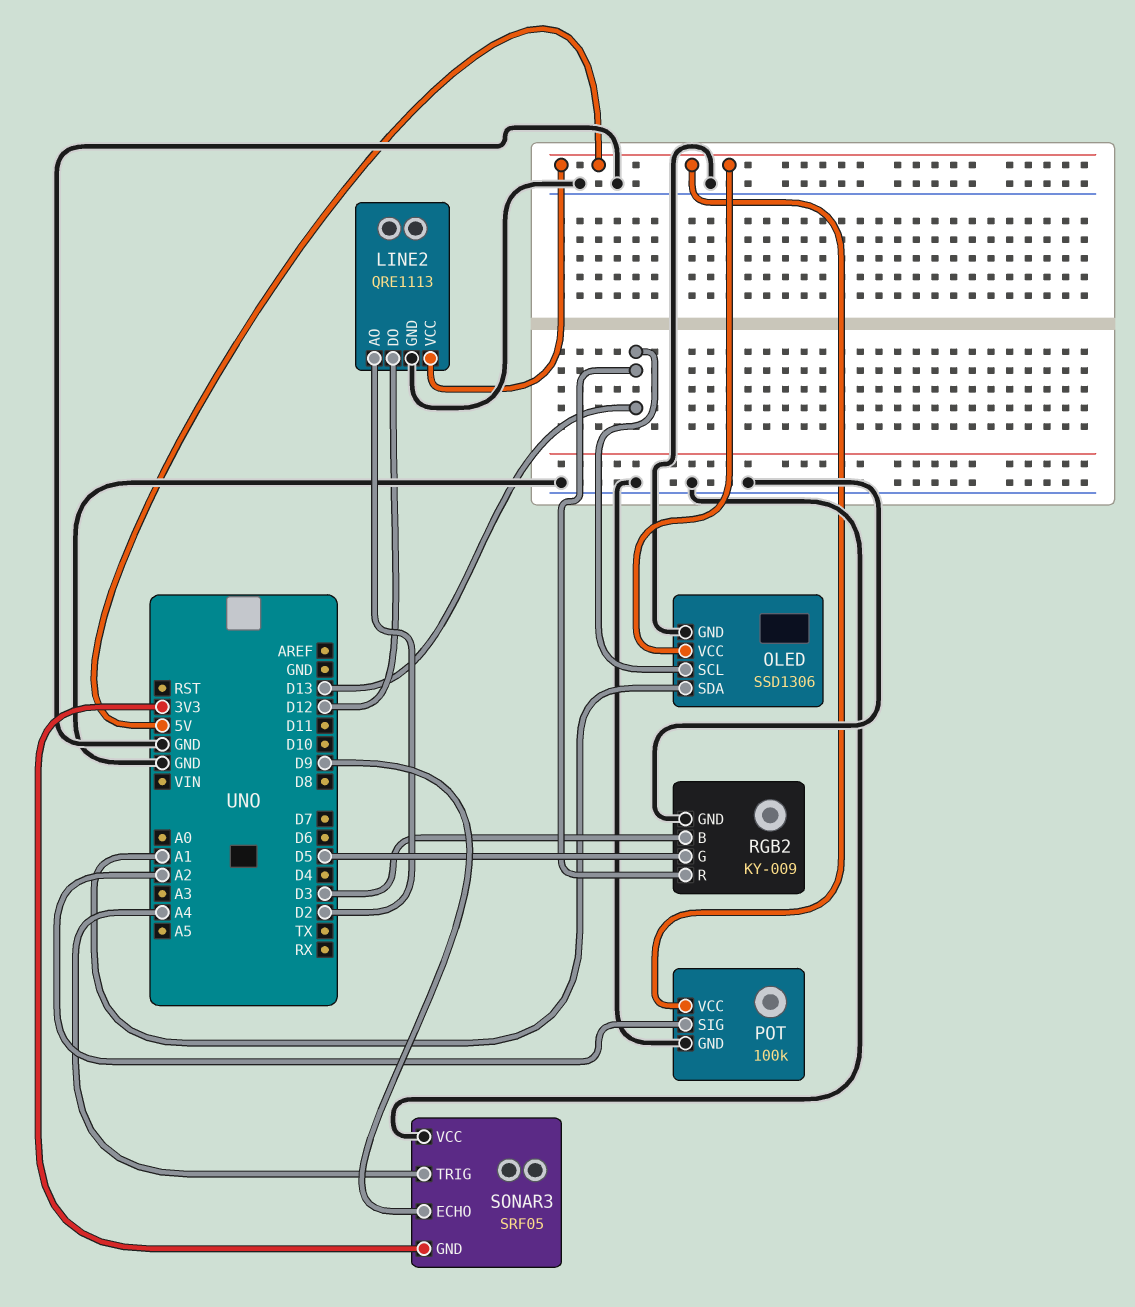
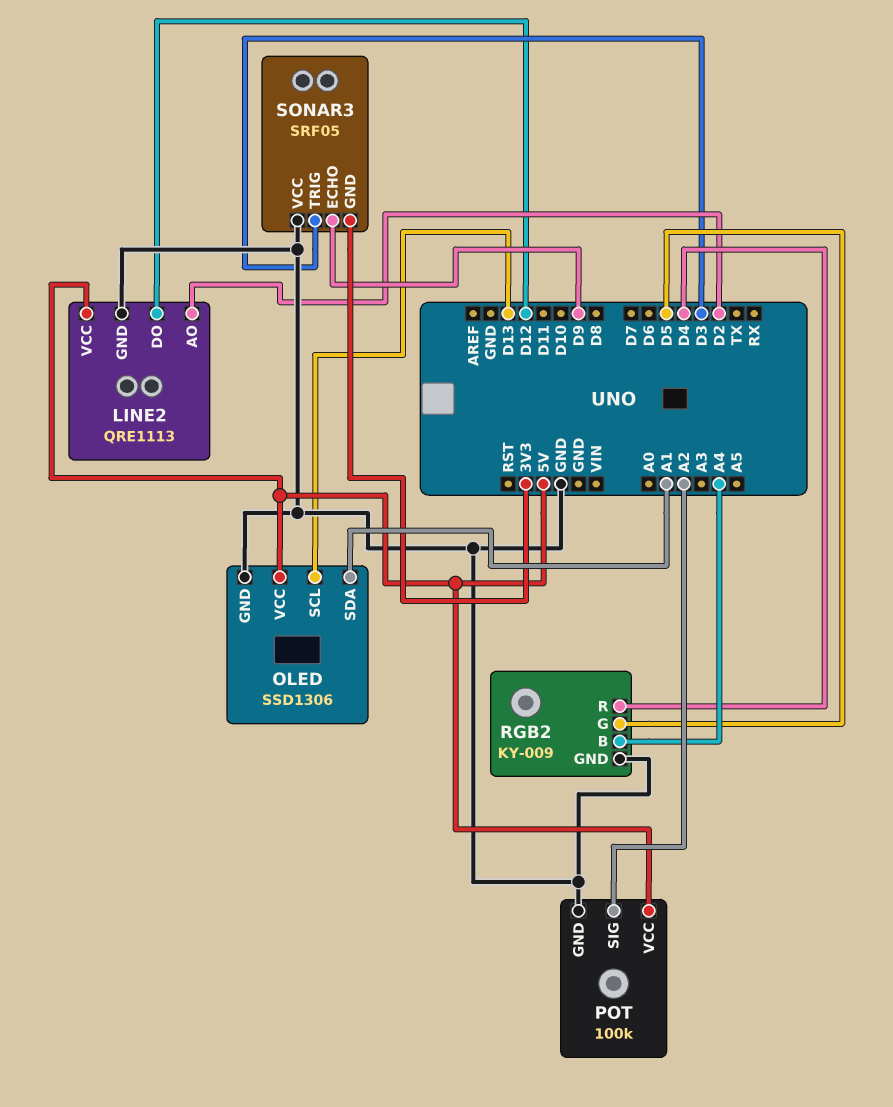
RGB2 pin B: D3 -> A4
RGB2 pin R: D13 -> D4
SONAR3 pin TRIG: A4 -> D3

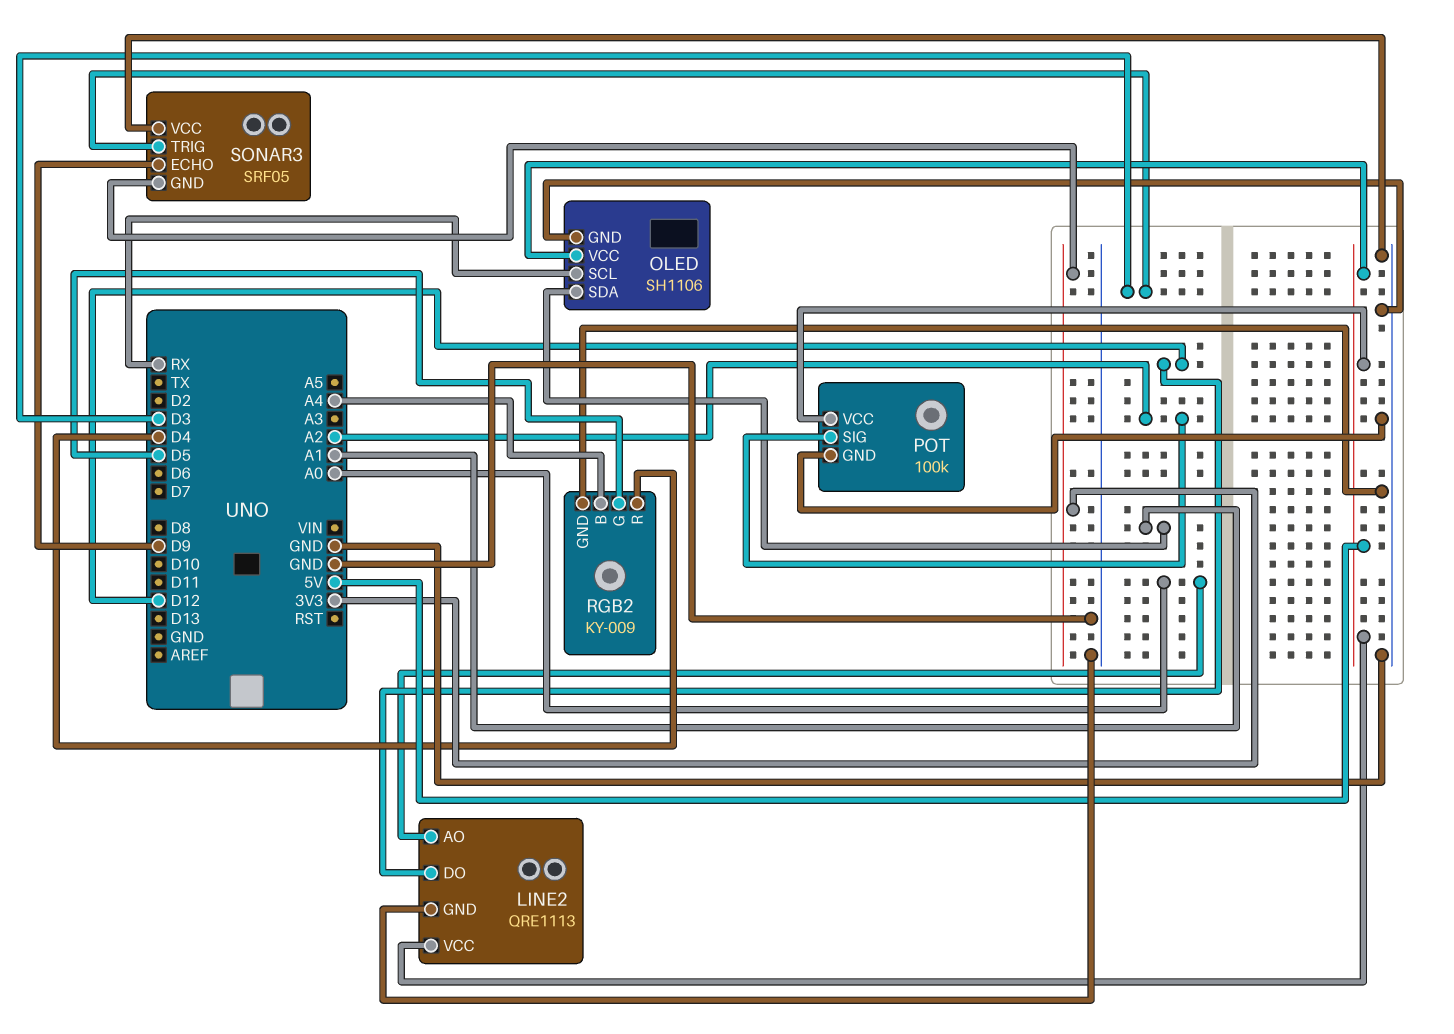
LINE2 pin AO: D2 -> A0
OLED: SSD1306 -> SH1106
OLED pin SCL: D13 -> RX

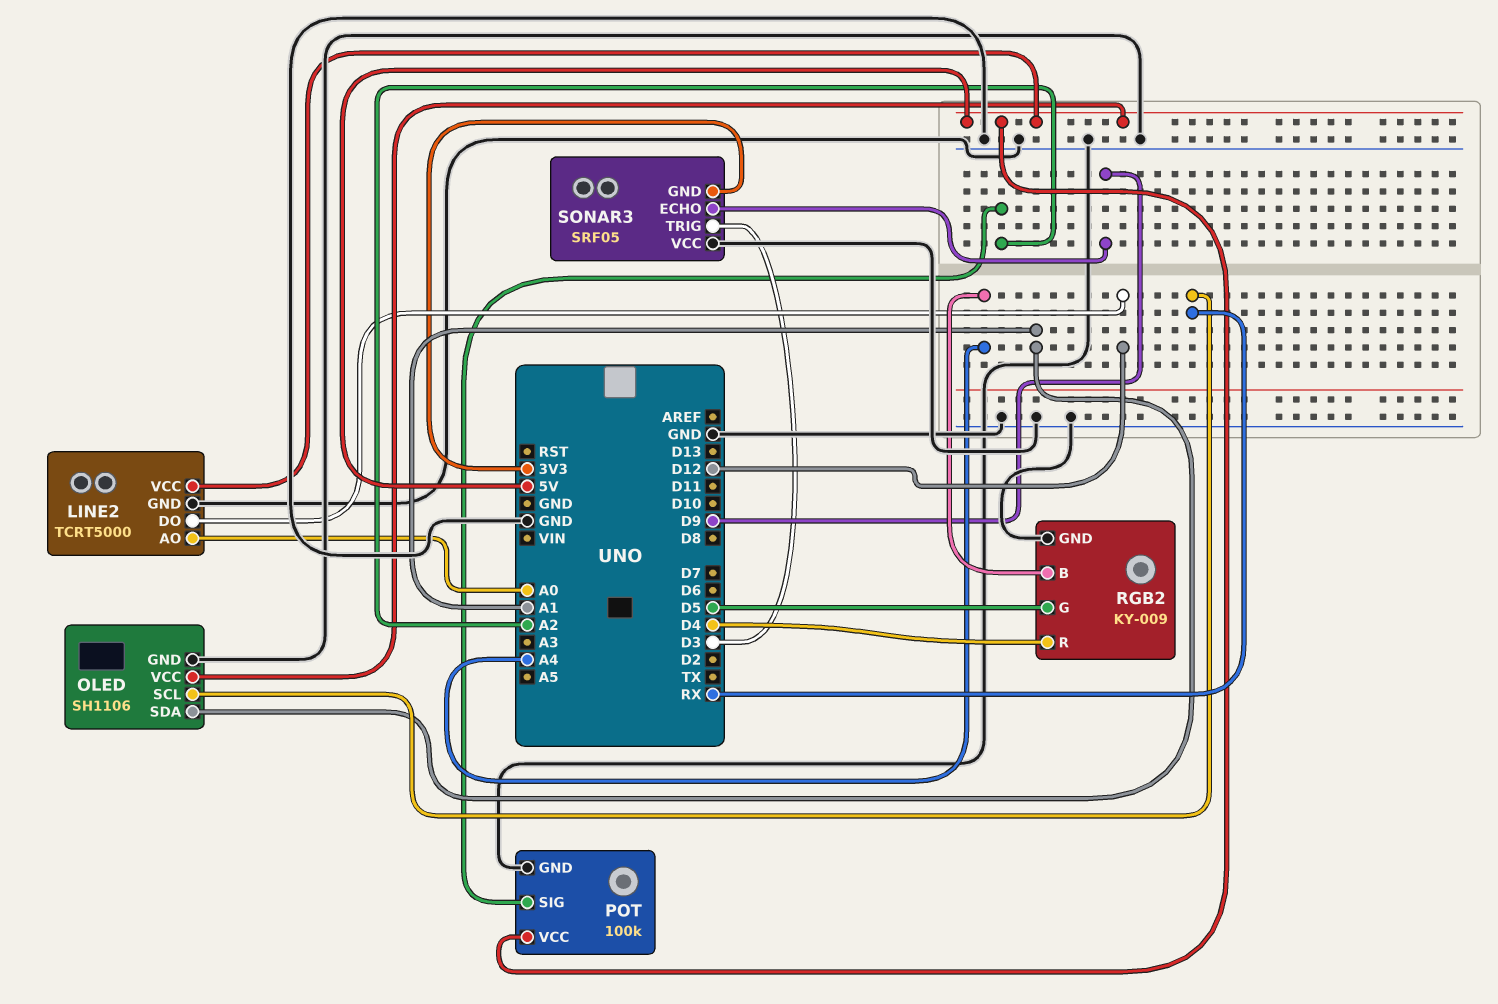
LINE2: QRE1113 -> TCRT5000

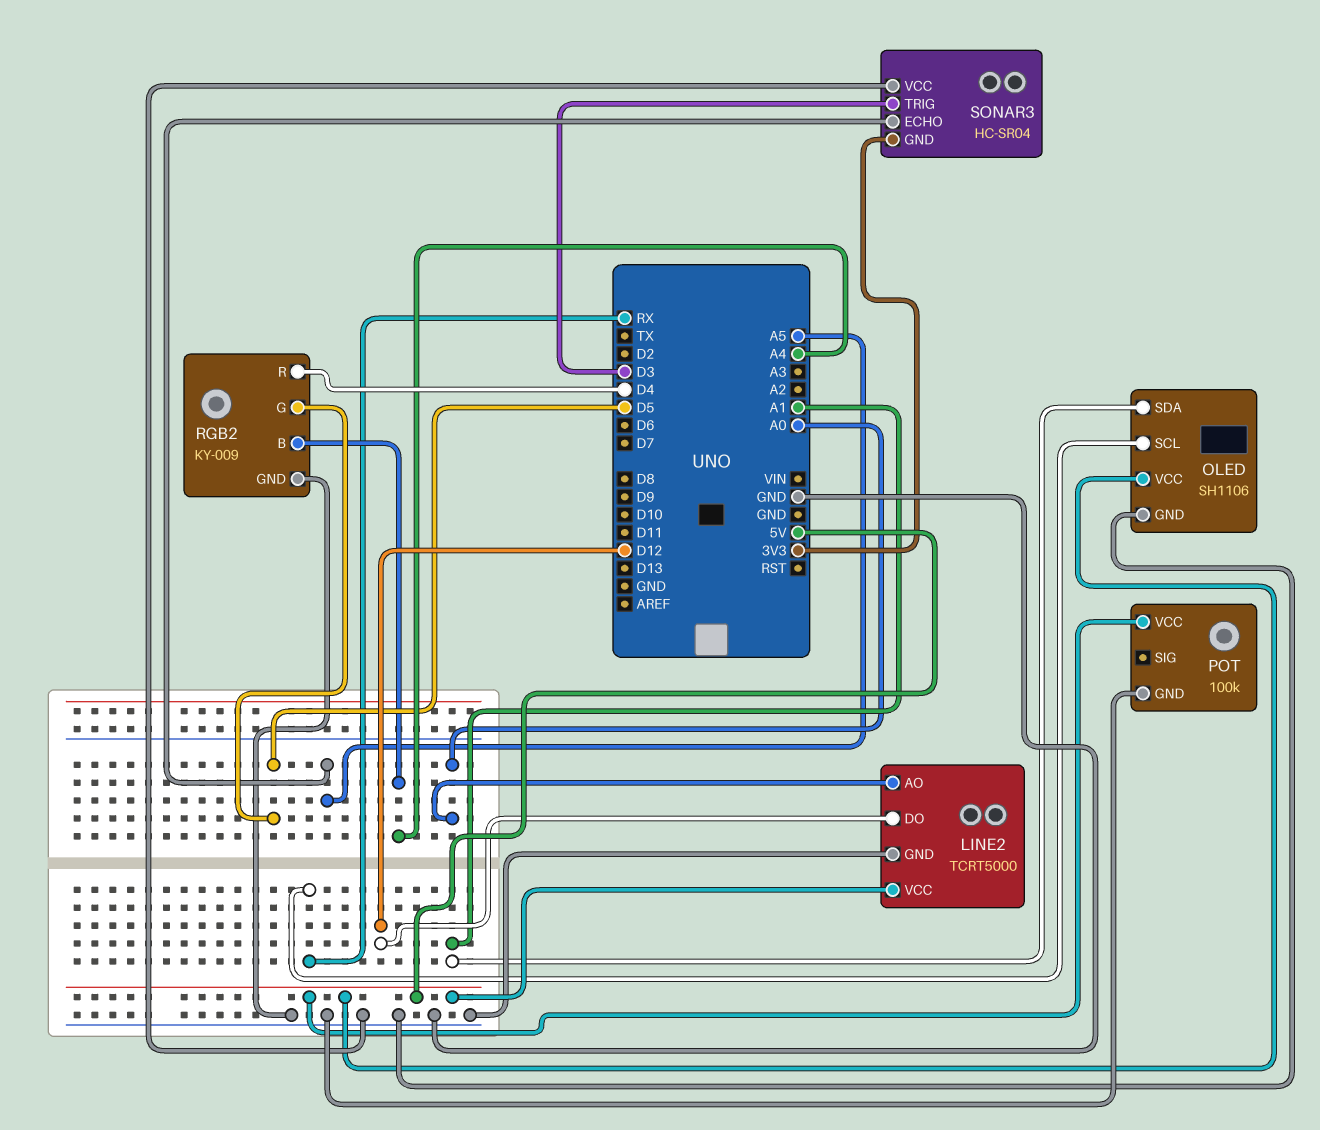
POT pin SIG: A2 -> none
SONAR3: SRF05 -> HC-SR04
SONAR3 pin ECHO: D9 -> A5

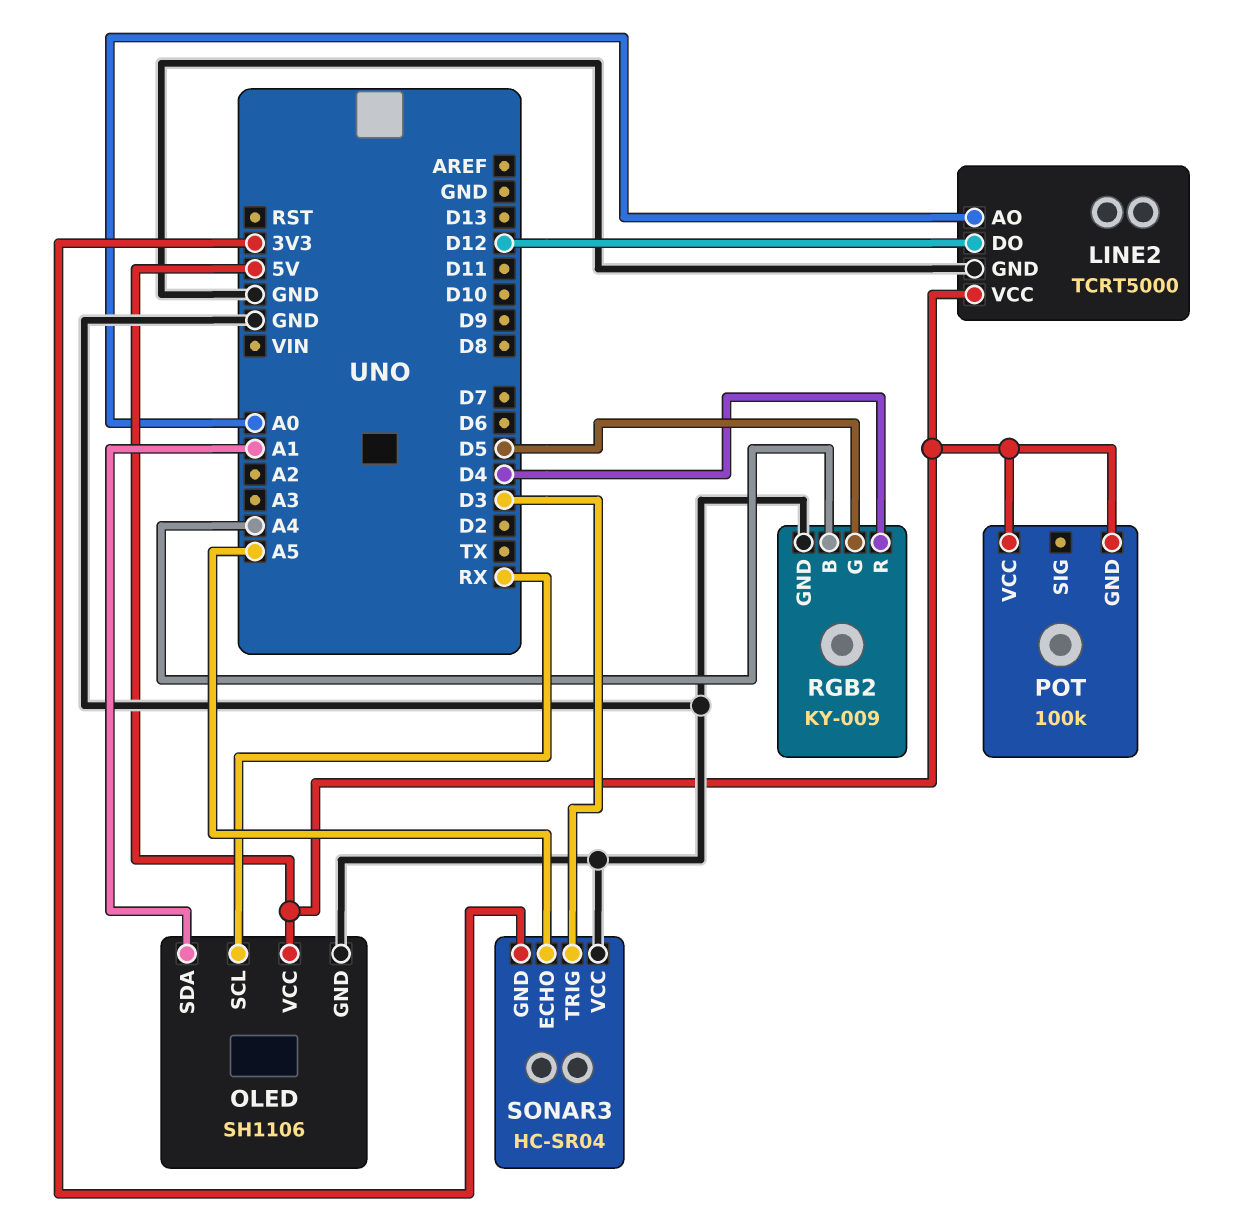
POT pin GND: GND -> 5V

